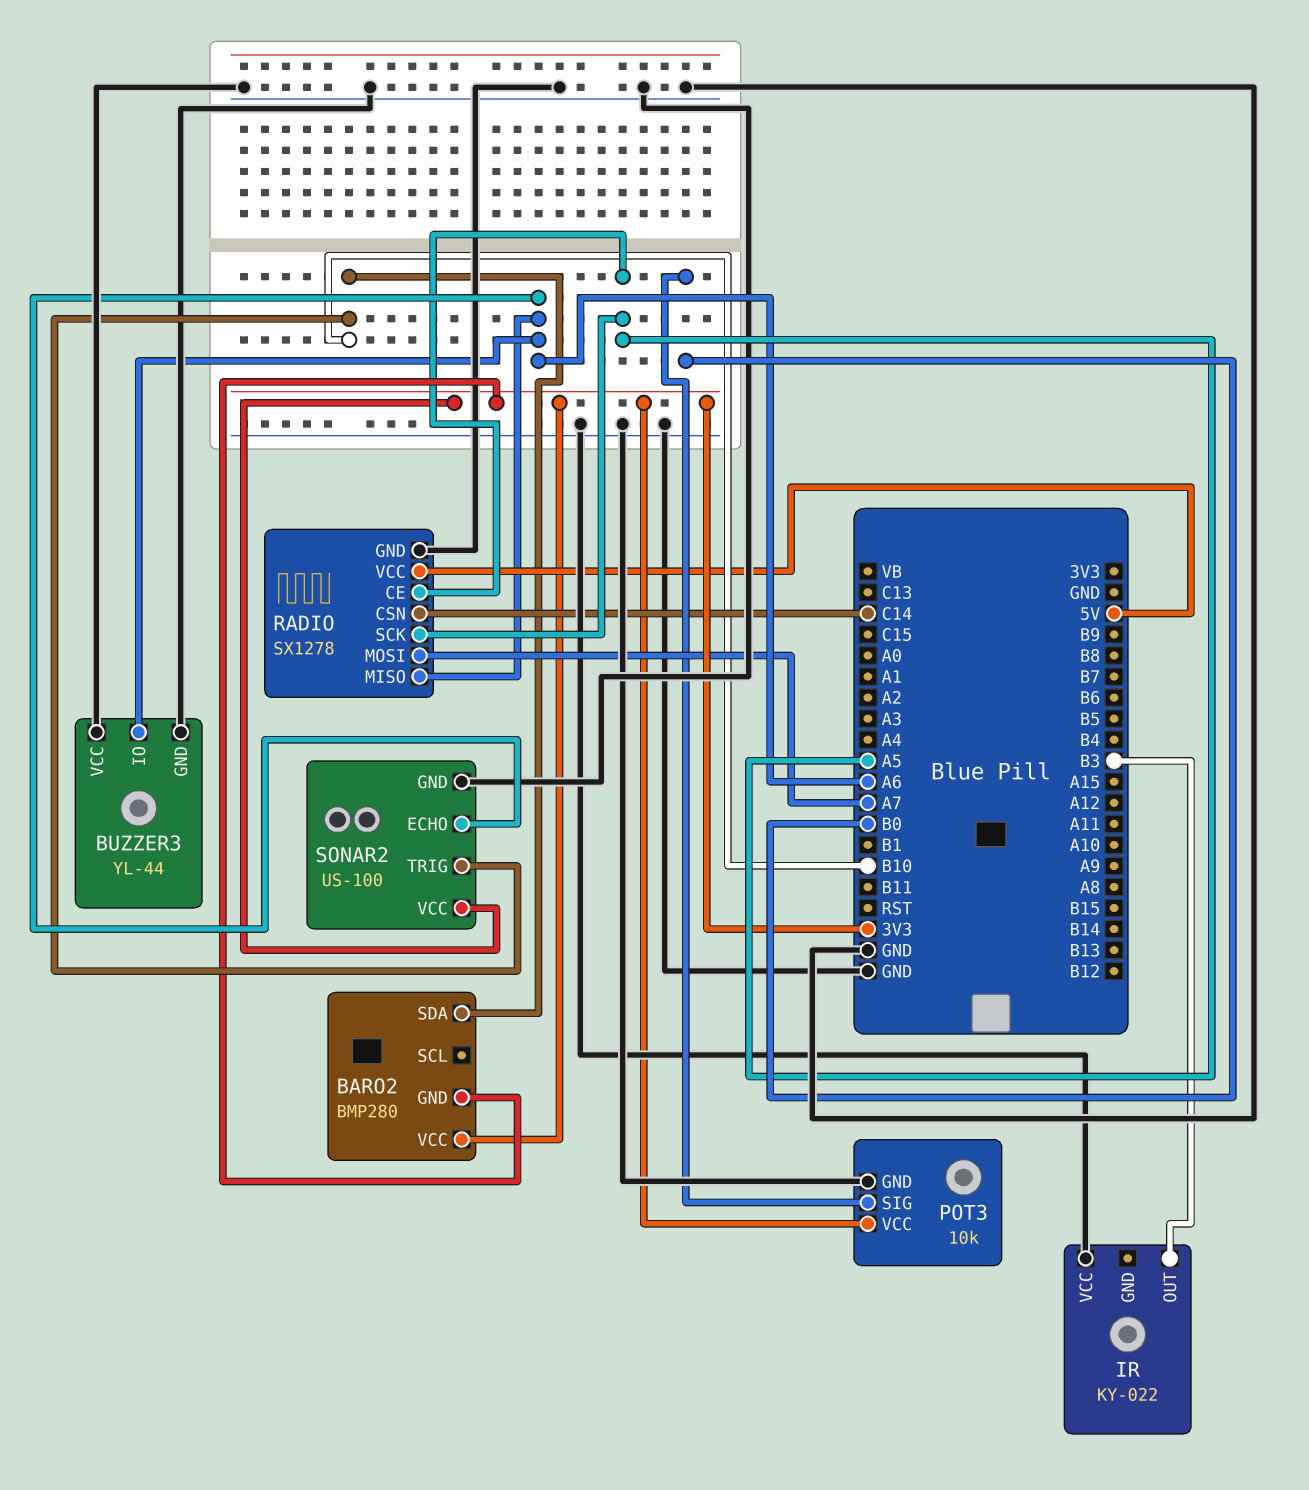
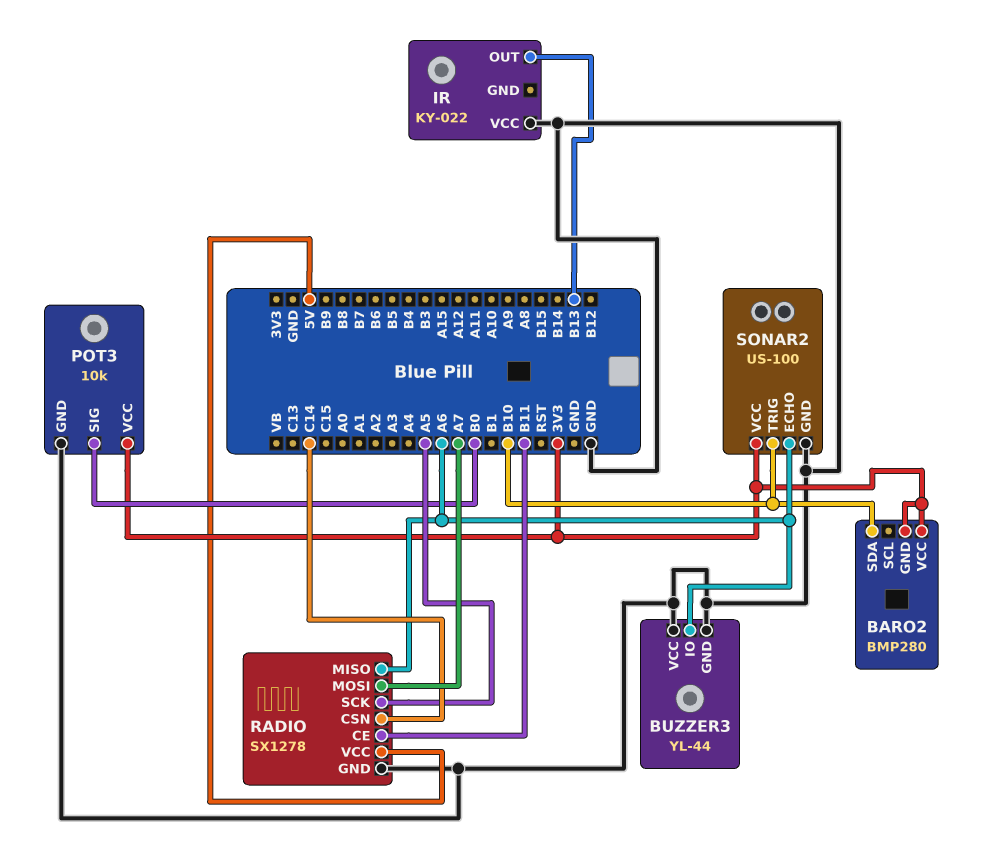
IR pin OUT: B3 -> B13
RADIO pin CE: A5 -> B11

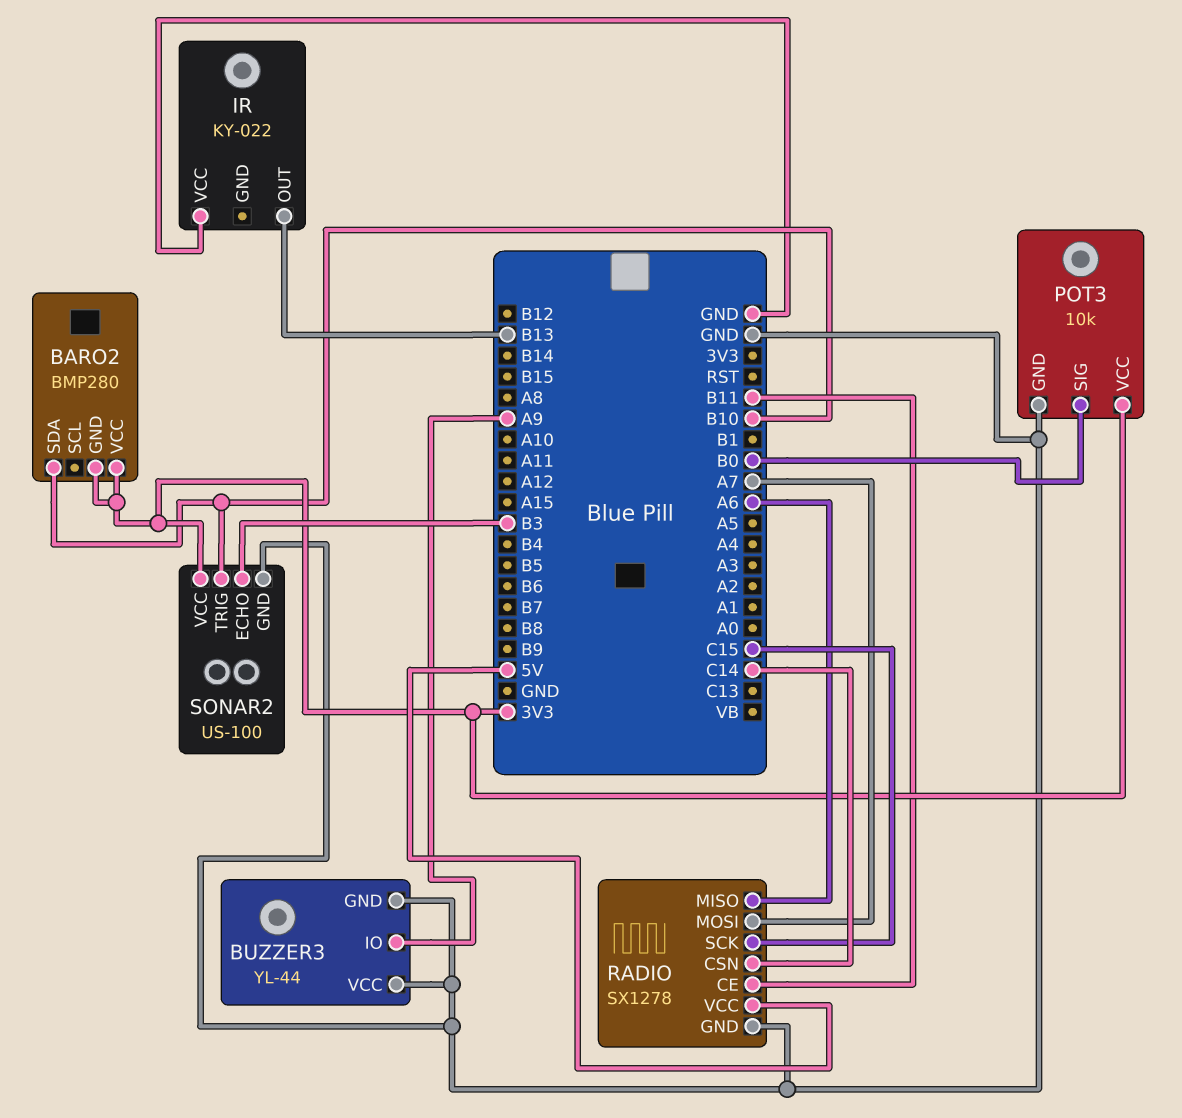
BUZZER3 pin IO: A6 -> A9
RADIO pin SCK: A5 -> C15
SONAR2 pin ECHO: A6 -> B3

